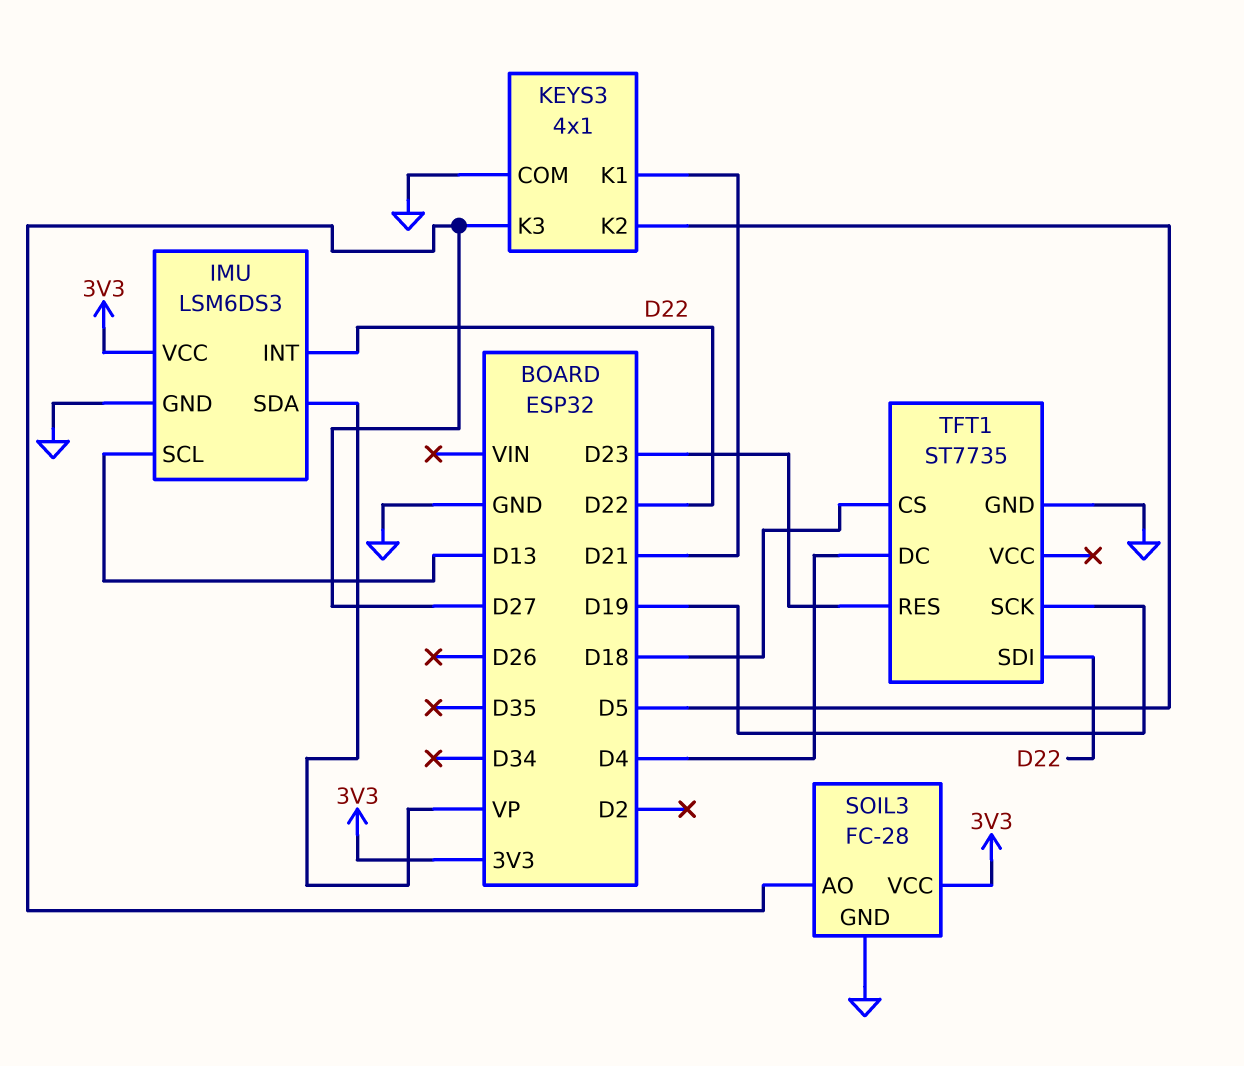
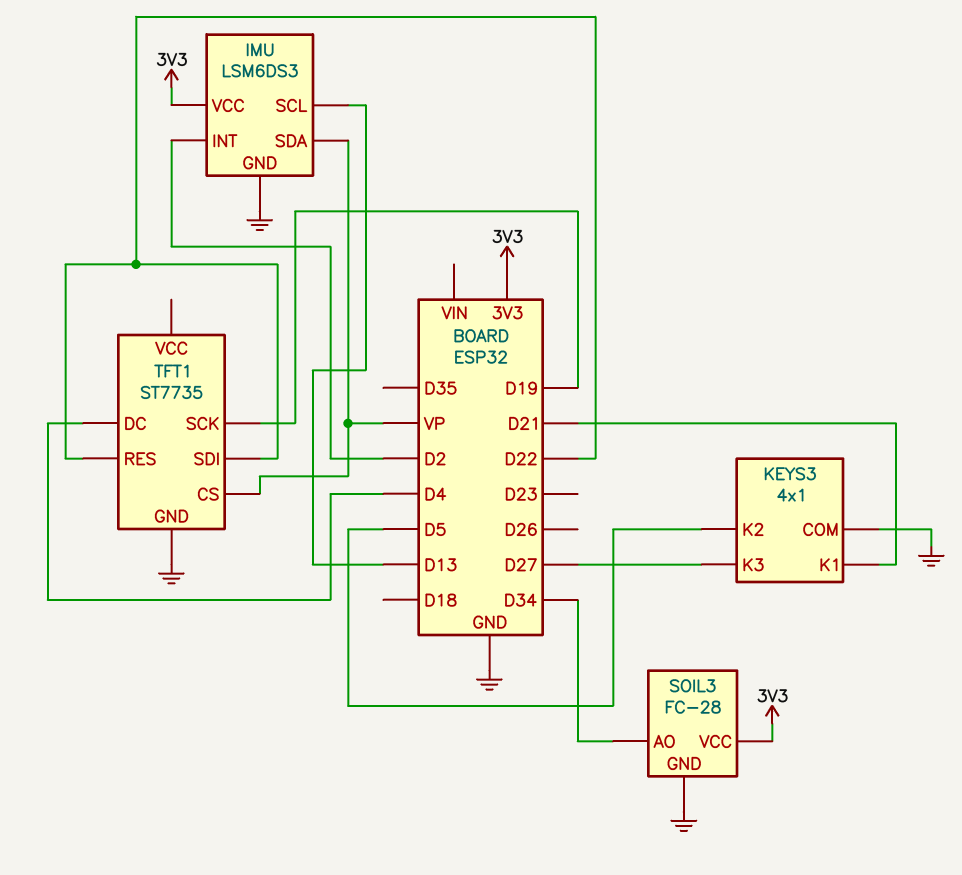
IMU pin INT: D22 -> D2
SOIL3 pin AO: D27 -> D34
TFT1 pin CS: D18 -> VP
TFT1 pin RES: D23 -> D22

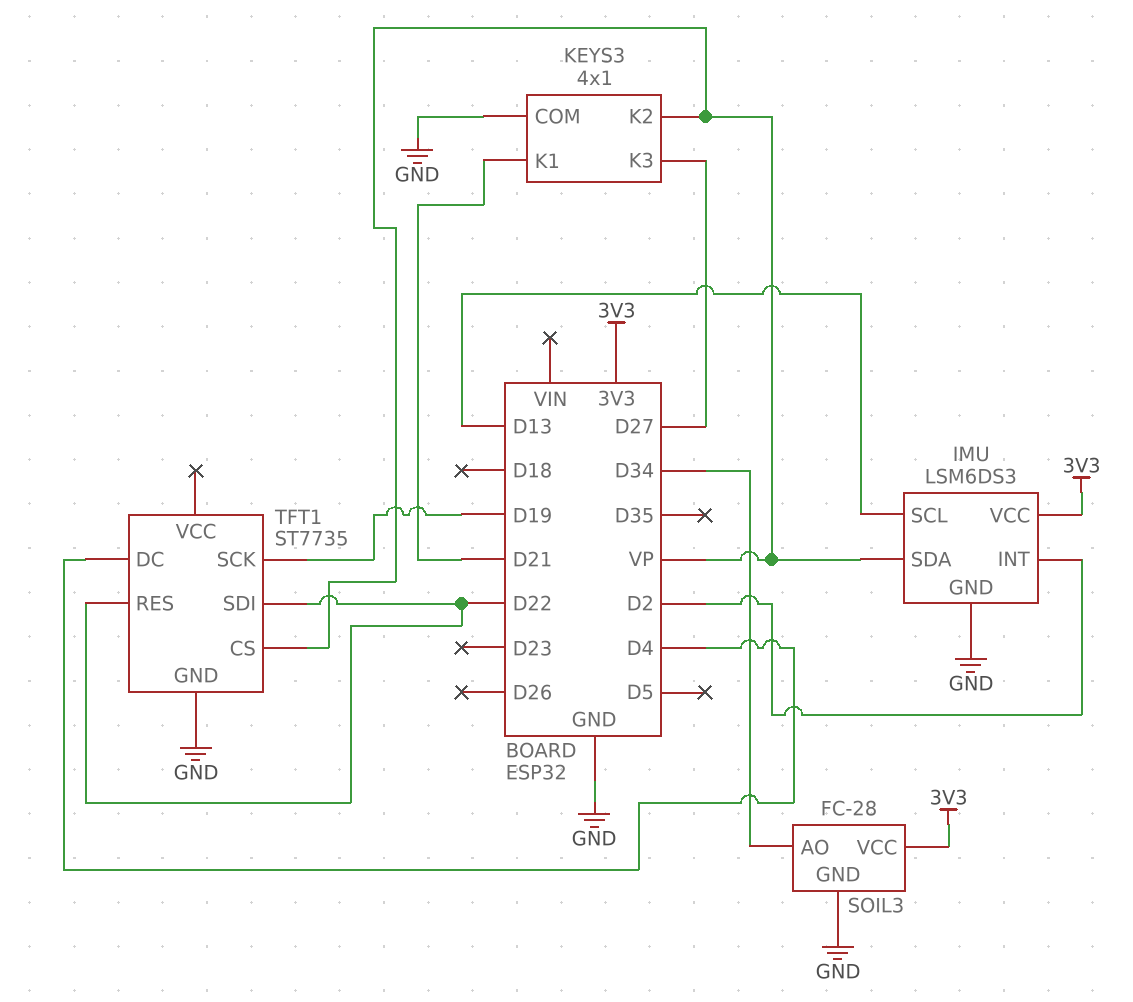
KEYS3 pin K2: D5 -> VP

